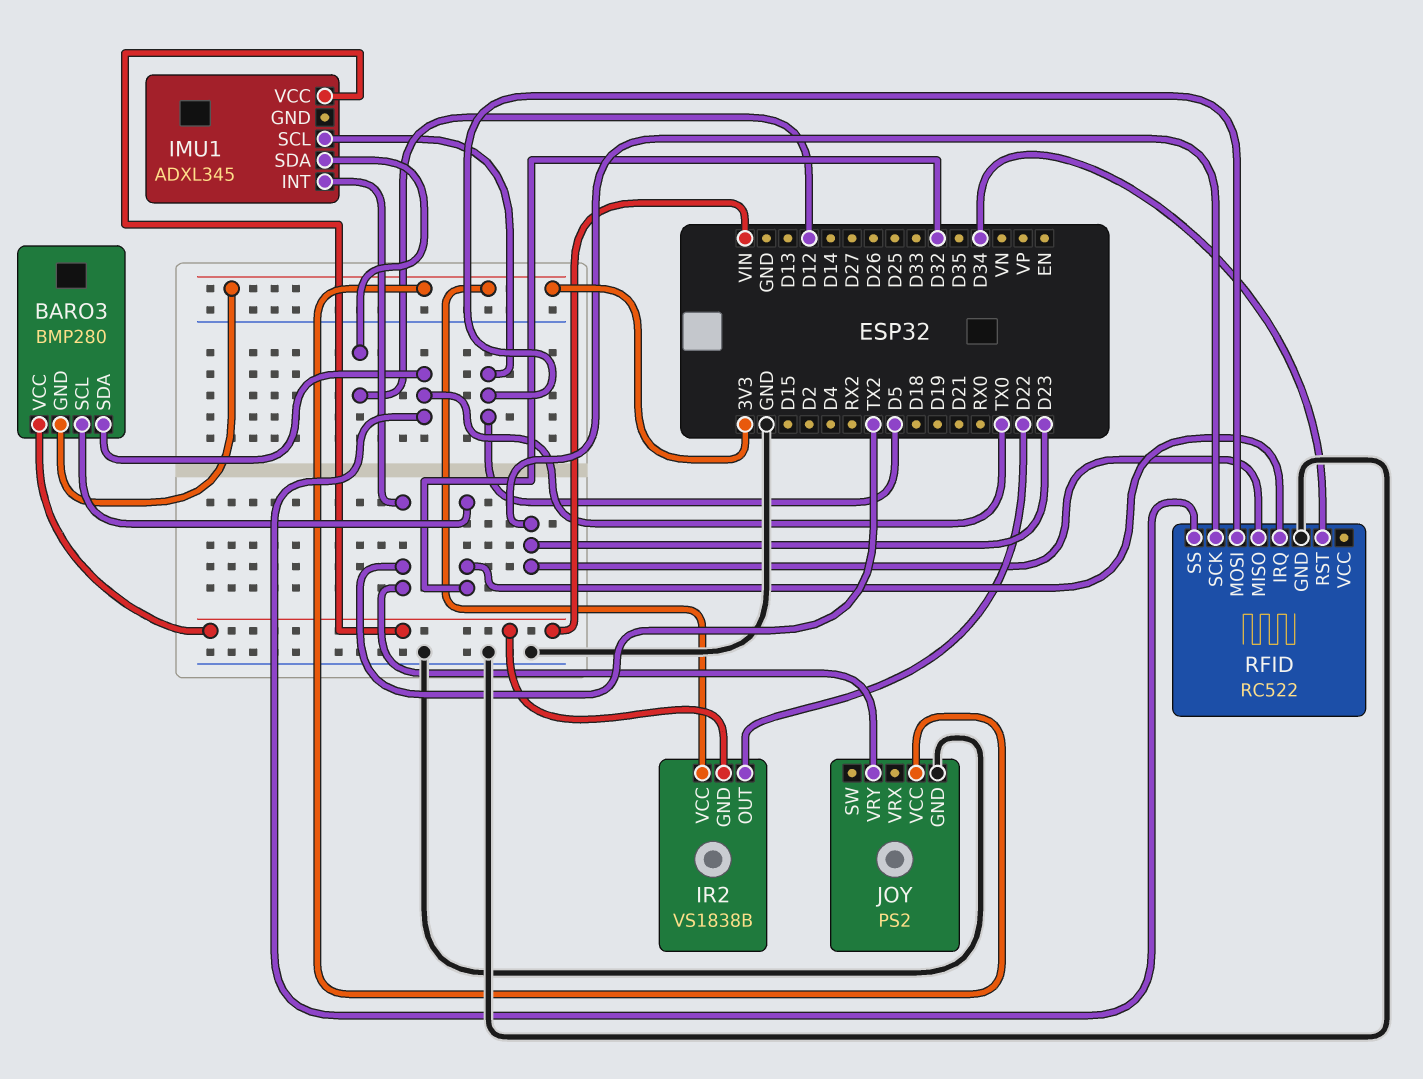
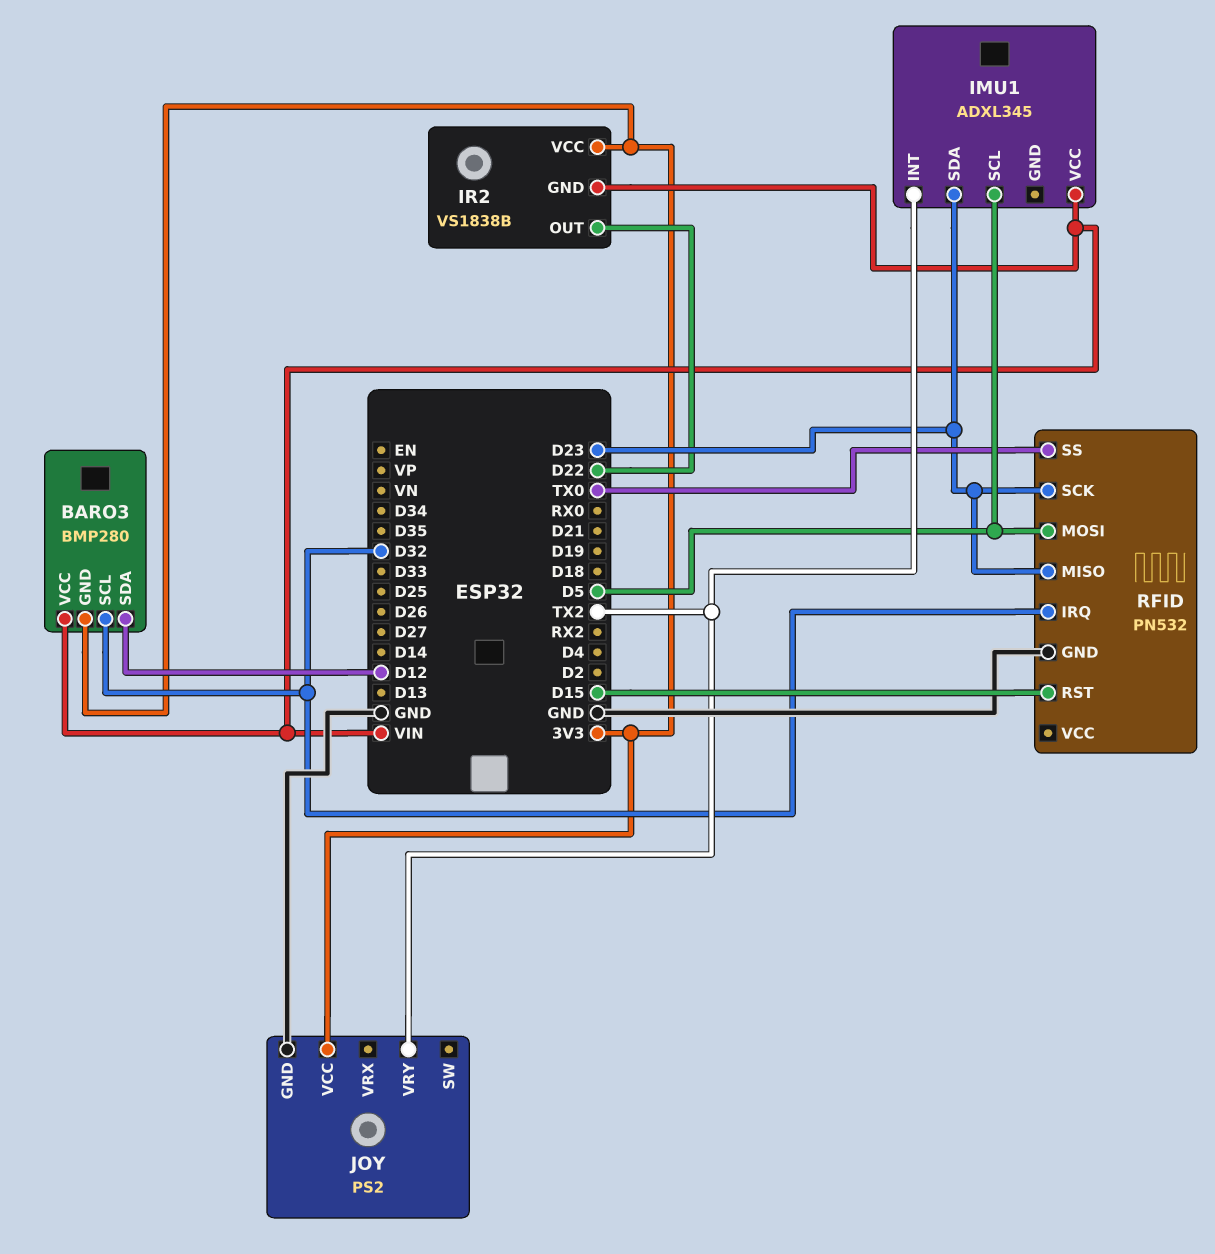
BARO3 pin SDA: TX0 -> D12
IMU1 pin SDA: D12 -> D23
RFID: RC522 -> PN532
RFID pin RST: D34 -> D15

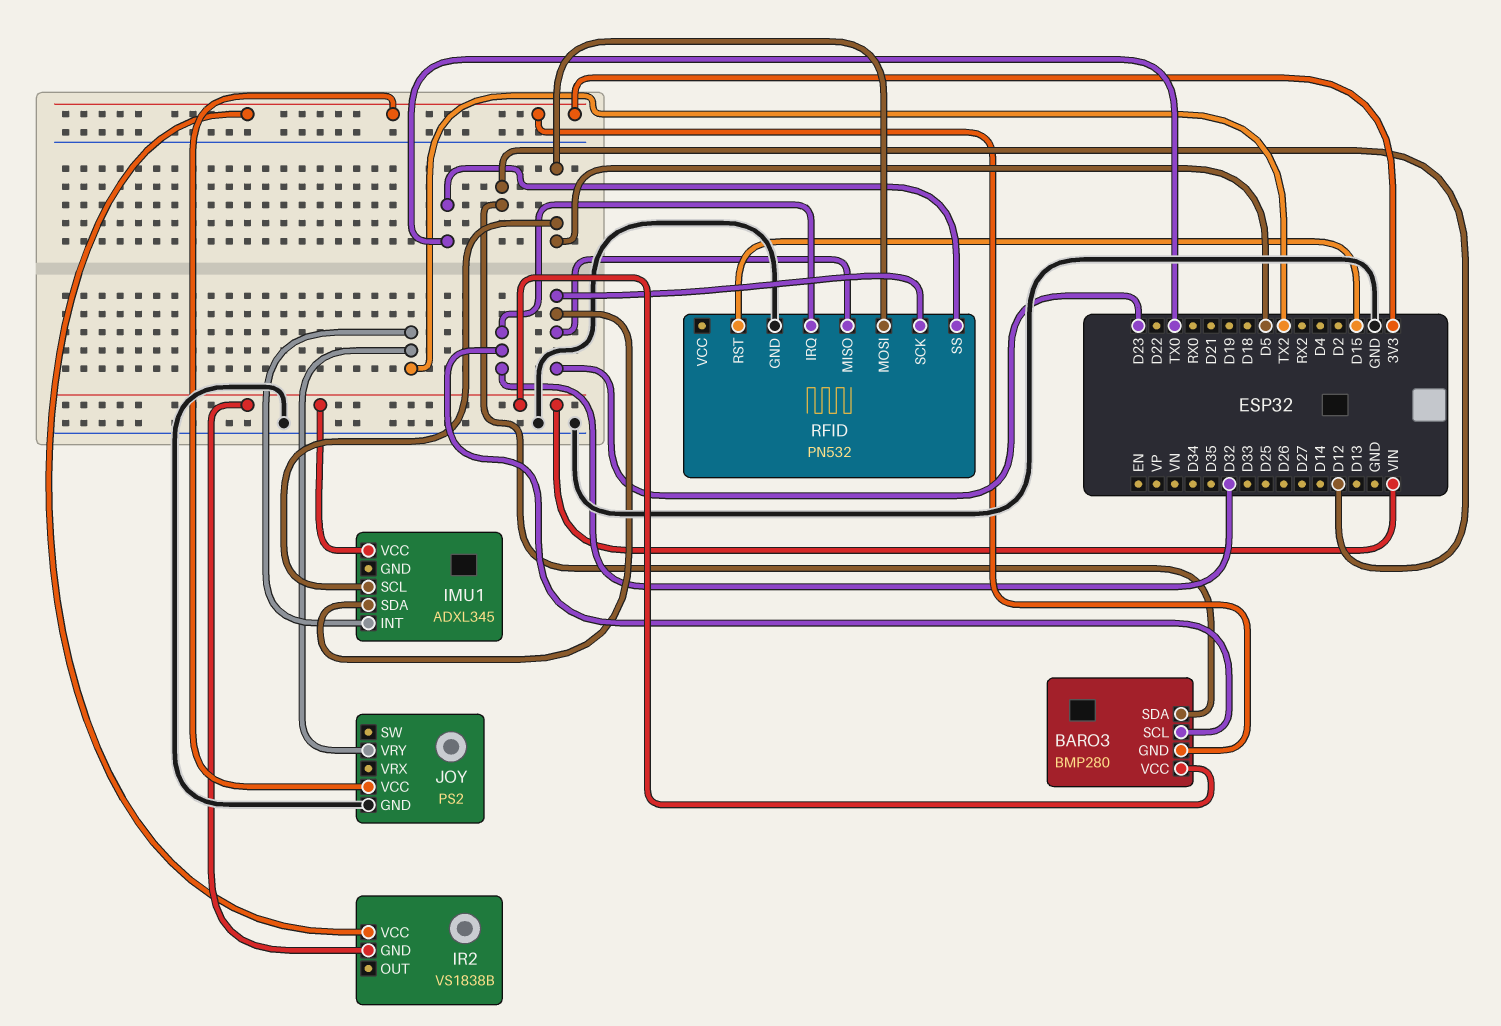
IR2 pin OUT: D22 -> none

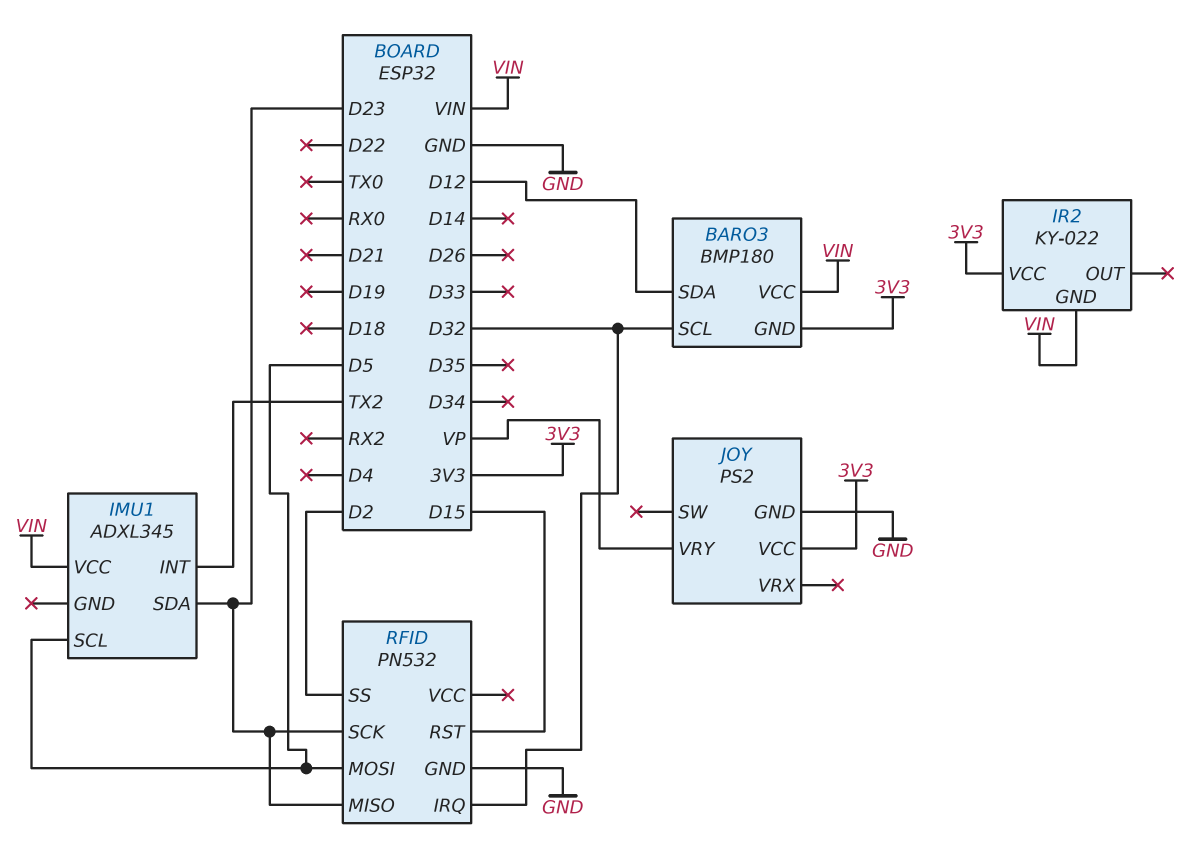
BARO3: BMP280 -> BMP180
IR2: VS1838B -> KY-022
JOY pin VRY: TX2 -> VP
RFID pin SS: TX0 -> D2

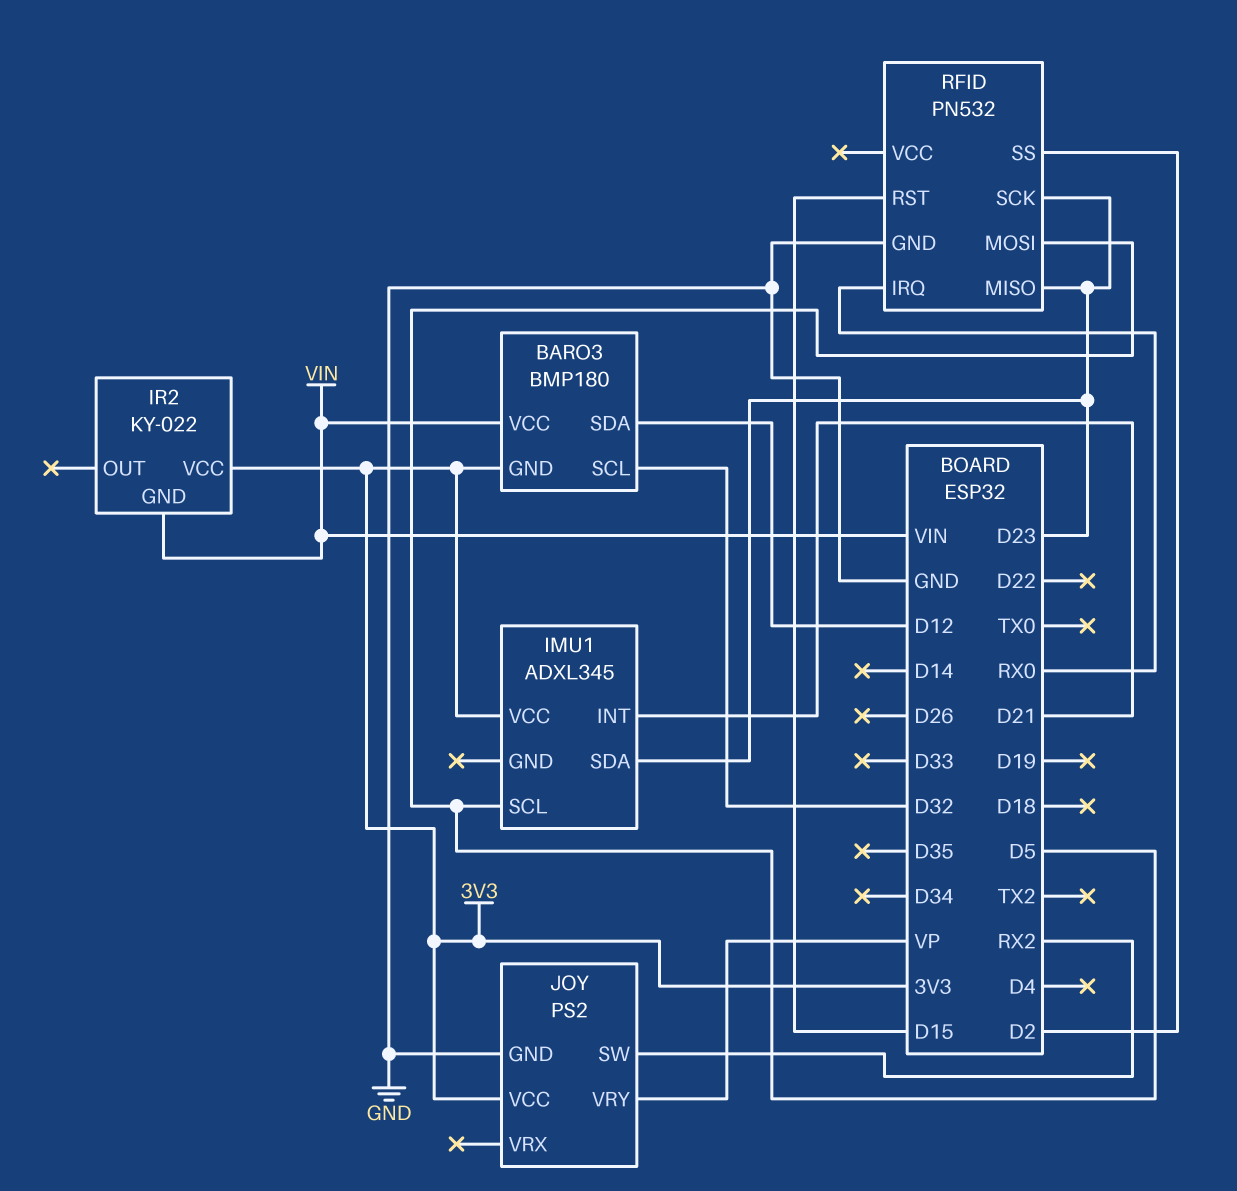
IMU1 pin INT: TX2 -> D21
IMU1 pin VCC: VIN -> 3V3
JOY pin SW: none -> RX2
RFID pin IRQ: D32 -> RX0

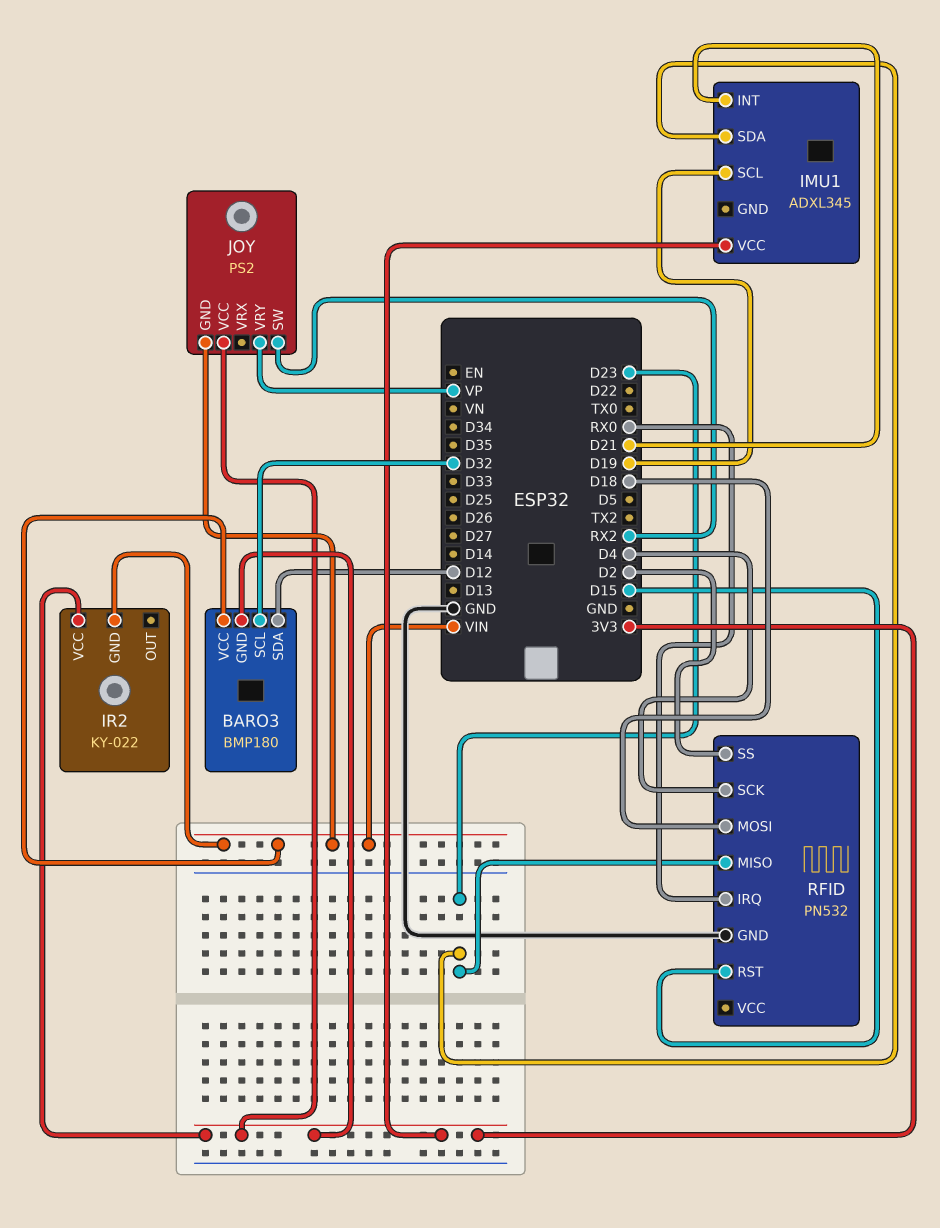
IMU1 pin SCL: D5 -> D19
JOY pin GND: GND -> VIN
RFID pin MOSI: D5 -> D18
RFID pin SCK: D23 -> D4

